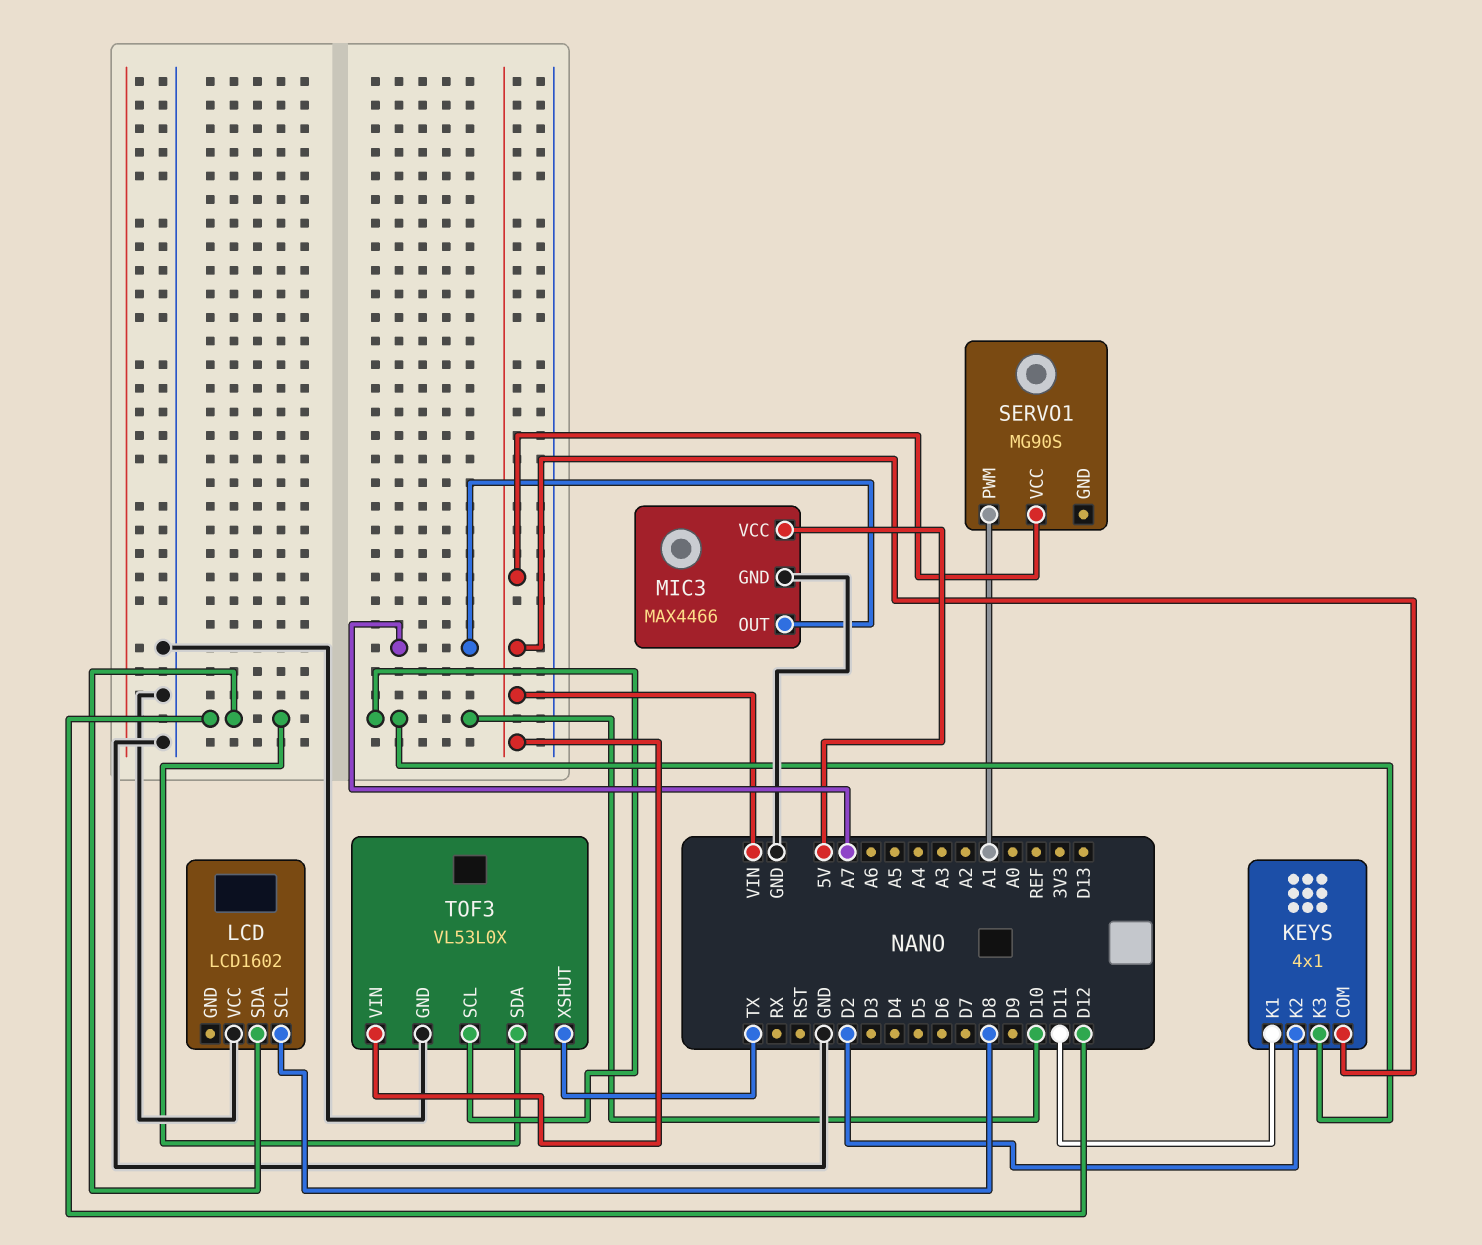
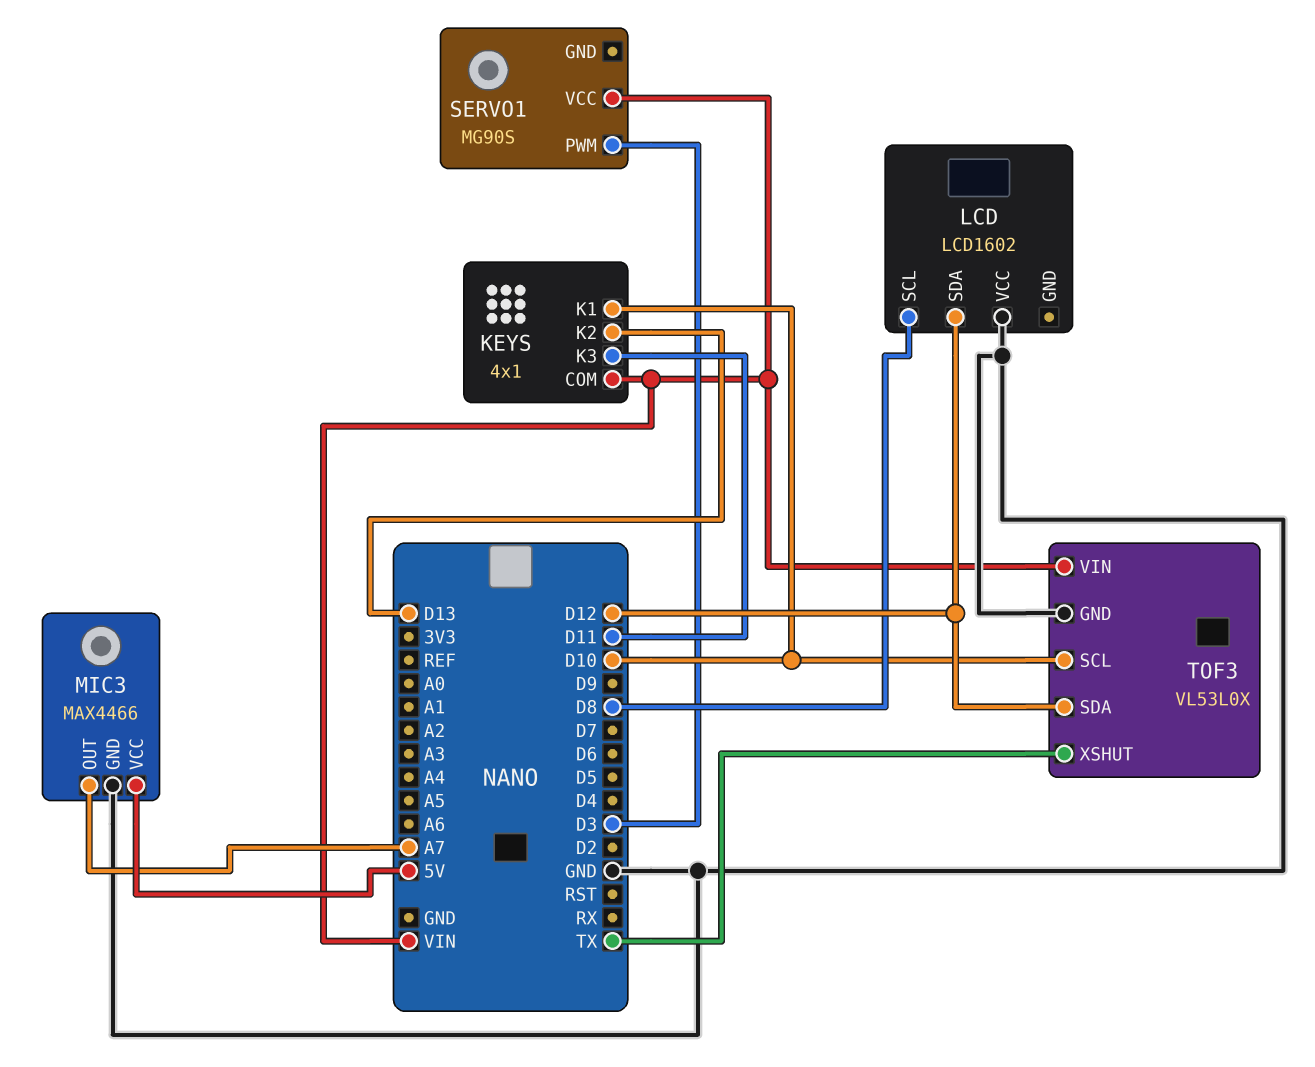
KEYS pin K1: D11 -> D10
KEYS pin K2: D2 -> D13
KEYS pin K3: D10 -> D11
SERVO1 pin PWM: A1 -> D3

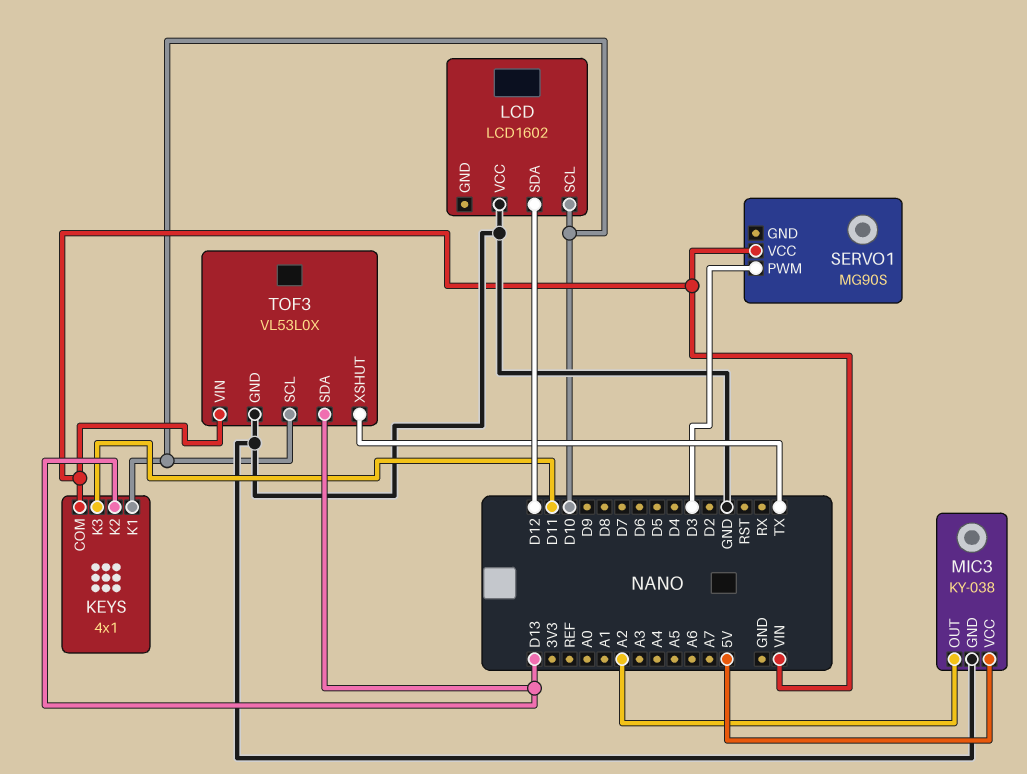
LCD pin SCL: D8 -> D10
MIC3: MAX4466 -> KY-038
MIC3 pin OUT: A7 -> A2
TOF3 pin SDA: D12 -> D13

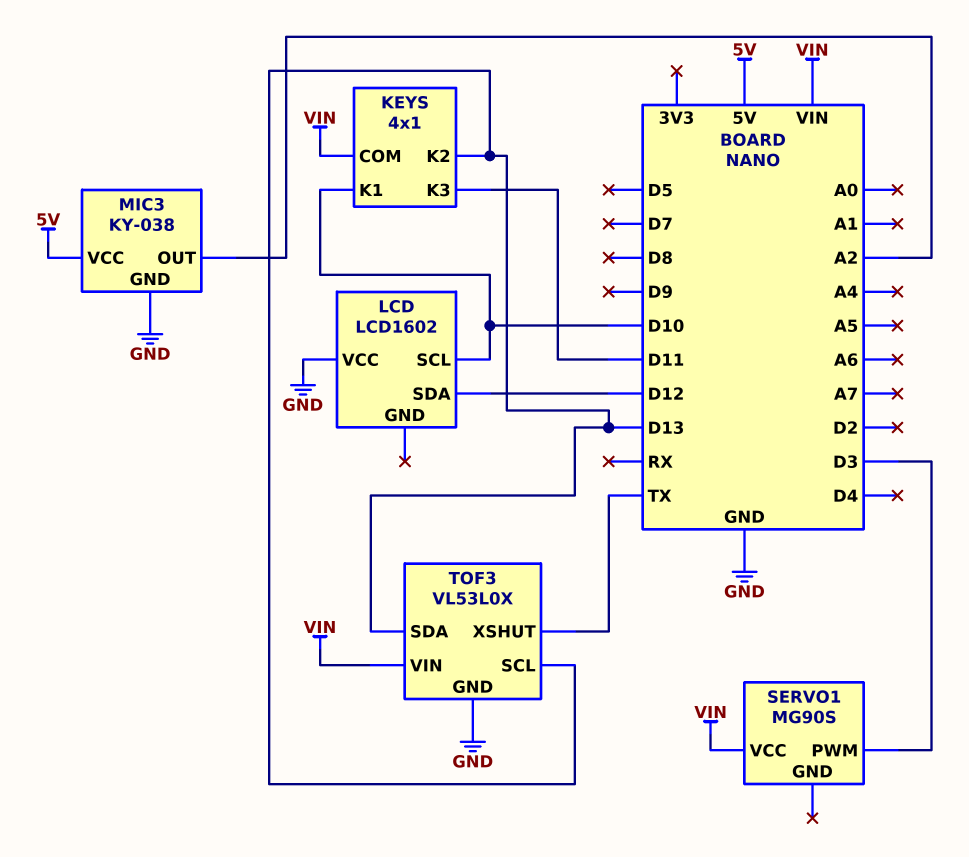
TOF3 pin SCL: D10 -> D13

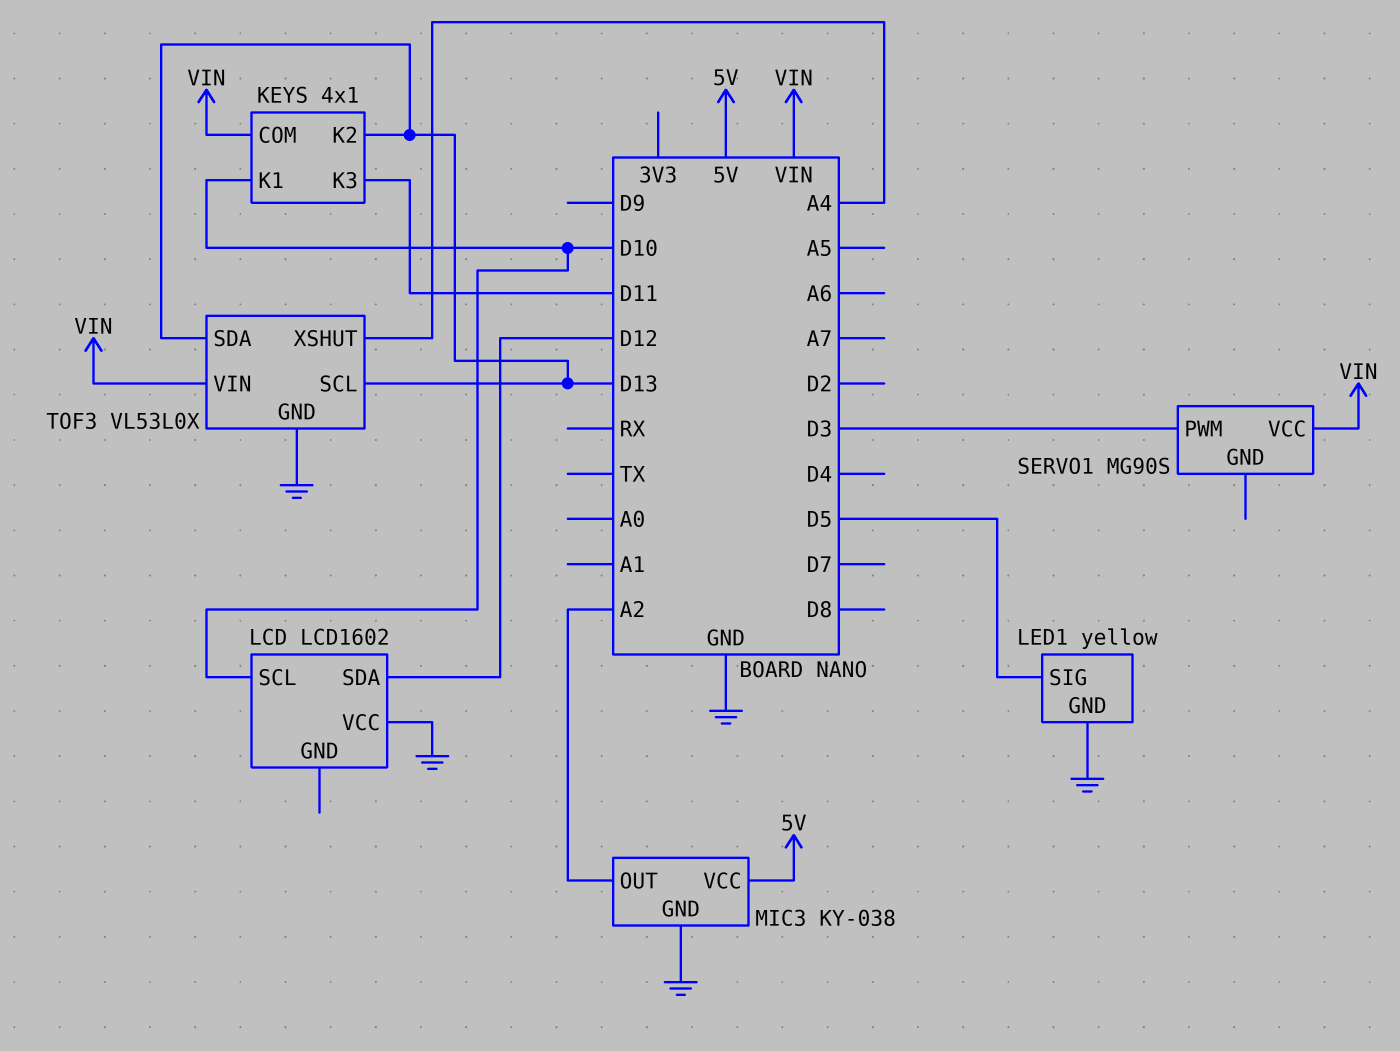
LED1: none -> yellow
LED1 pin GND: none -> GND
LED1 pin SIG: none -> D5
TOF3 pin XSHUT: TX -> A4

